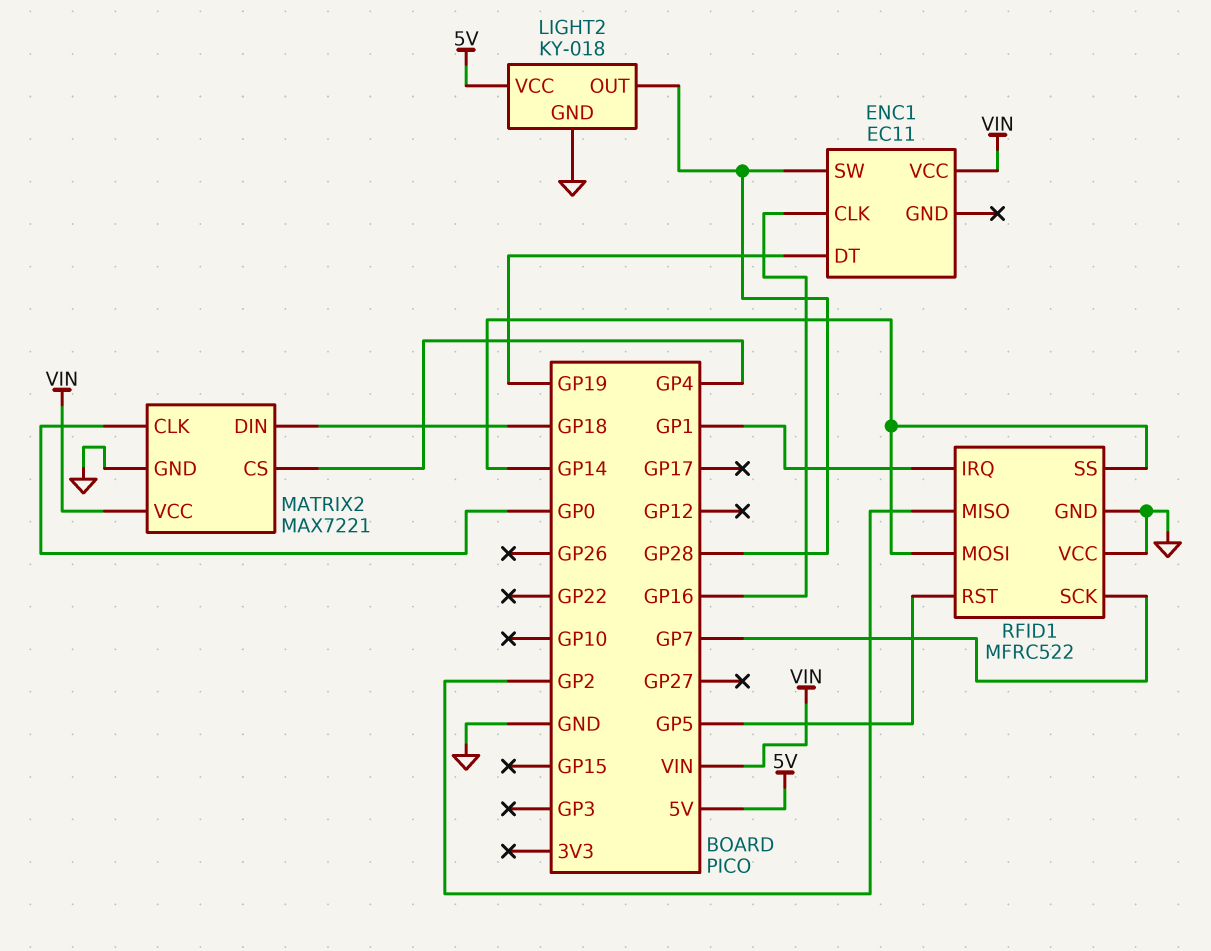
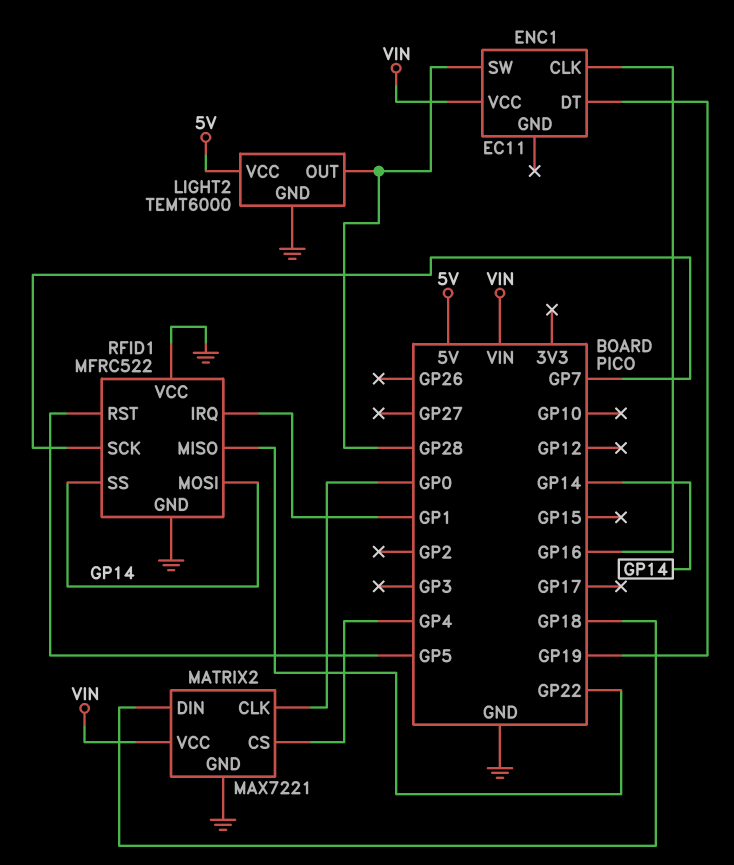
LIGHT2: KY-018 -> TEMT6000
RFID1 pin MISO: GP2 -> GP22

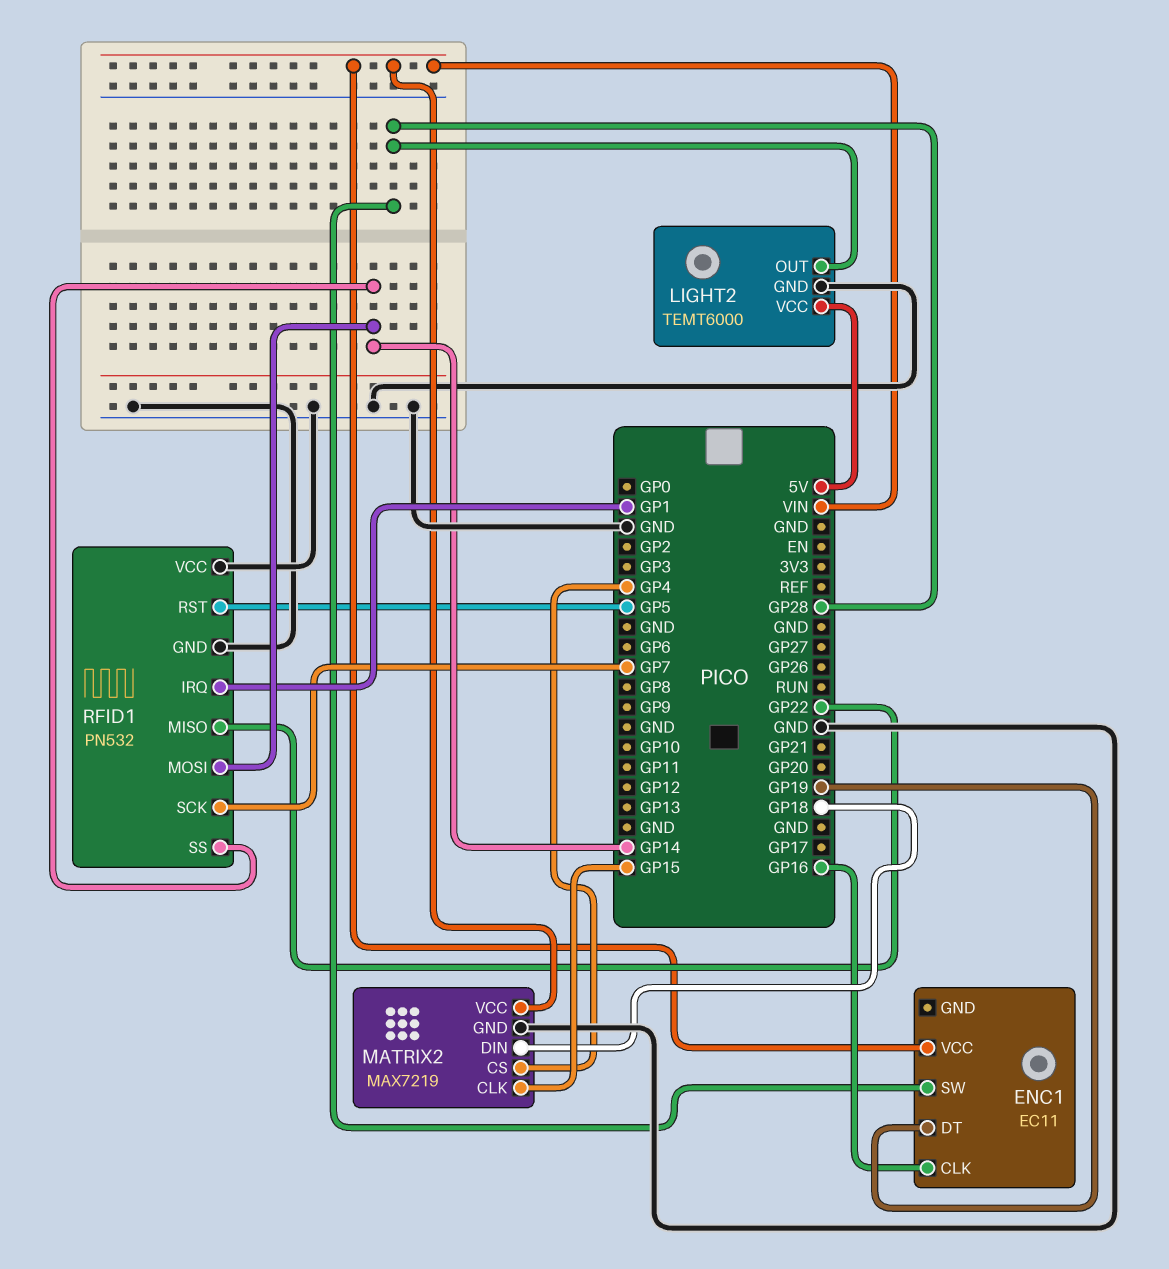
MATRIX2: MAX7221 -> MAX7219
MATRIX2 pin CLK: GP0 -> GP15
RFID1: MFRC522 -> PN532

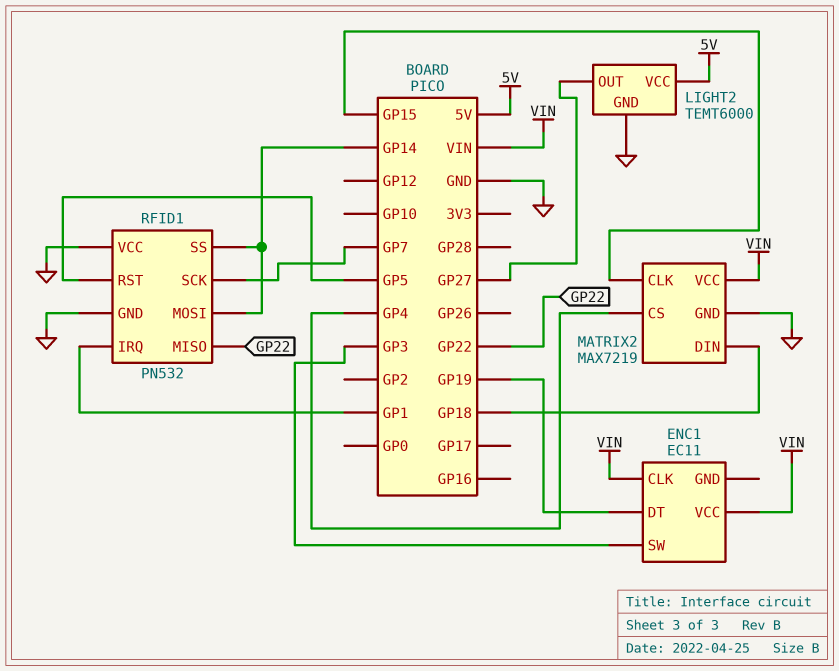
ENC1 pin CLK: GP16 -> VIN
ENC1 pin SW: GP28 -> GP3
LIGHT2 pin OUT: GP28 -> GP27

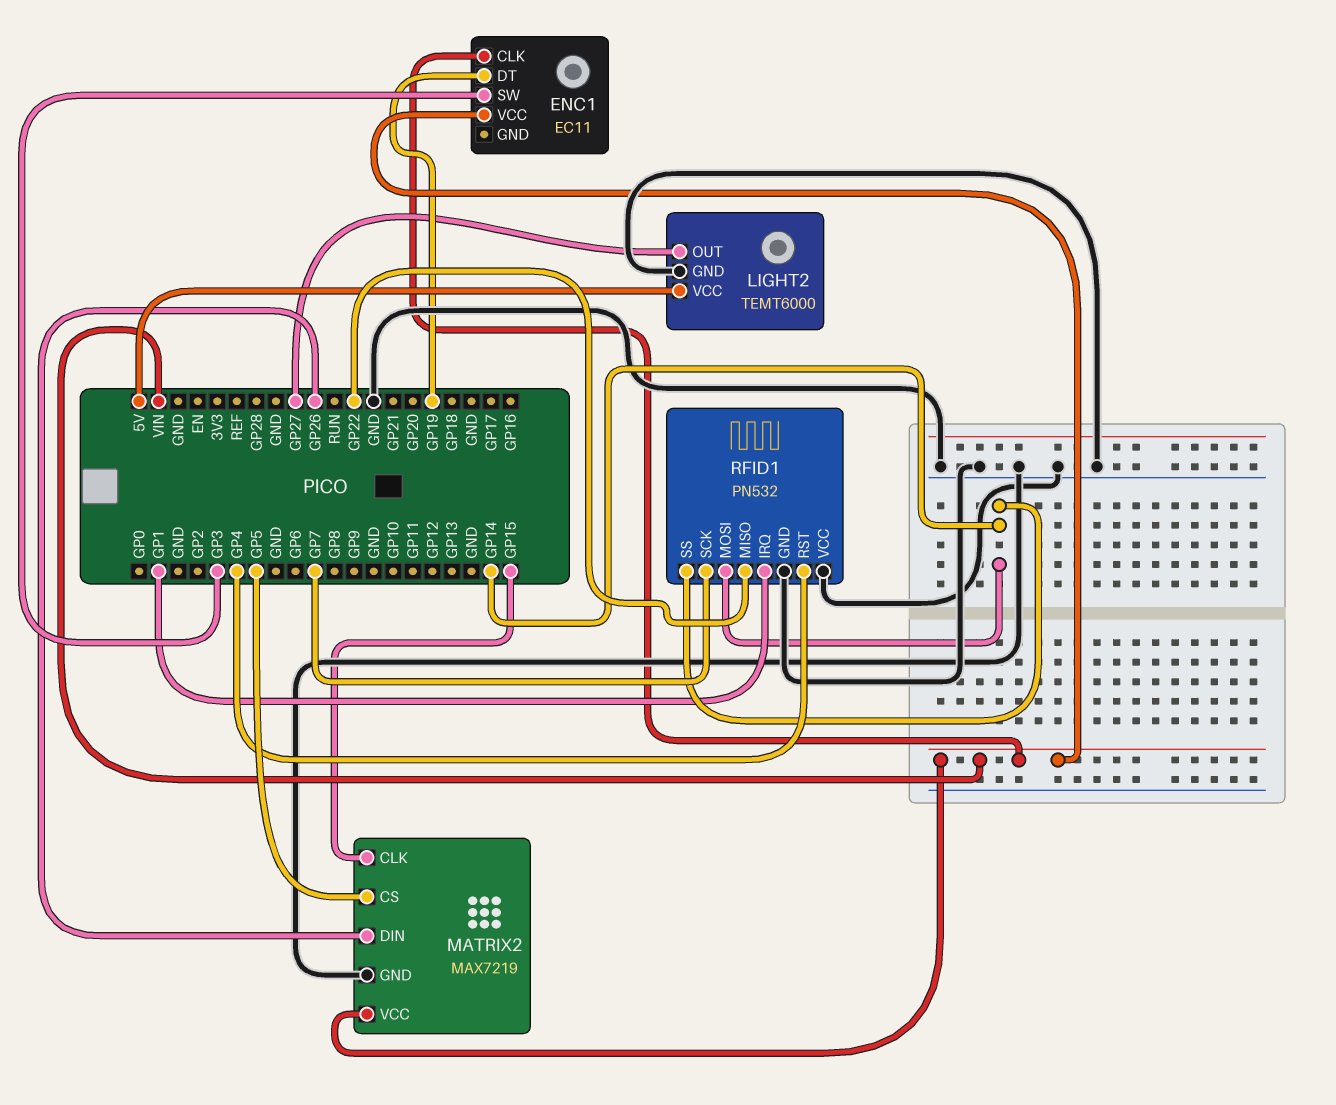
MATRIX2 pin CS: GP4 -> GP5
MATRIX2 pin DIN: GP18 -> GP26
RFID1 pin RST: GP5 -> GP4

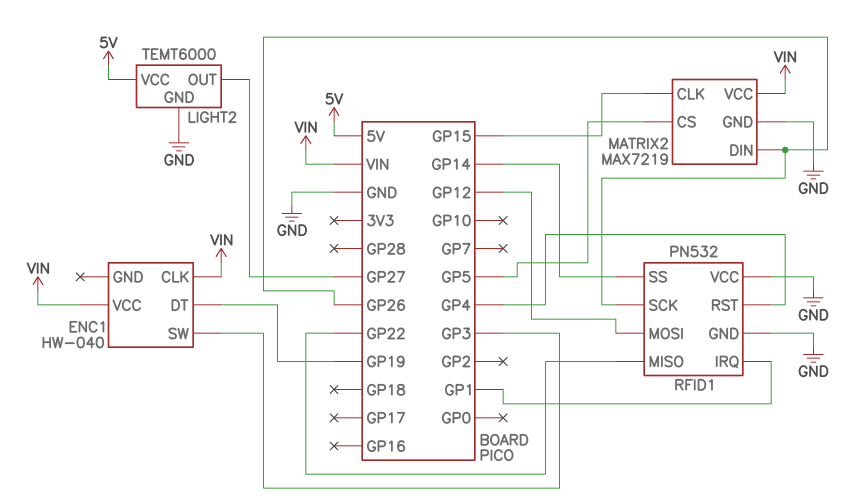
ENC1: EC11 -> HW-040
RFID1 pin MOSI: GP14 -> GP12
RFID1 pin SCK: GP7 -> GP26

